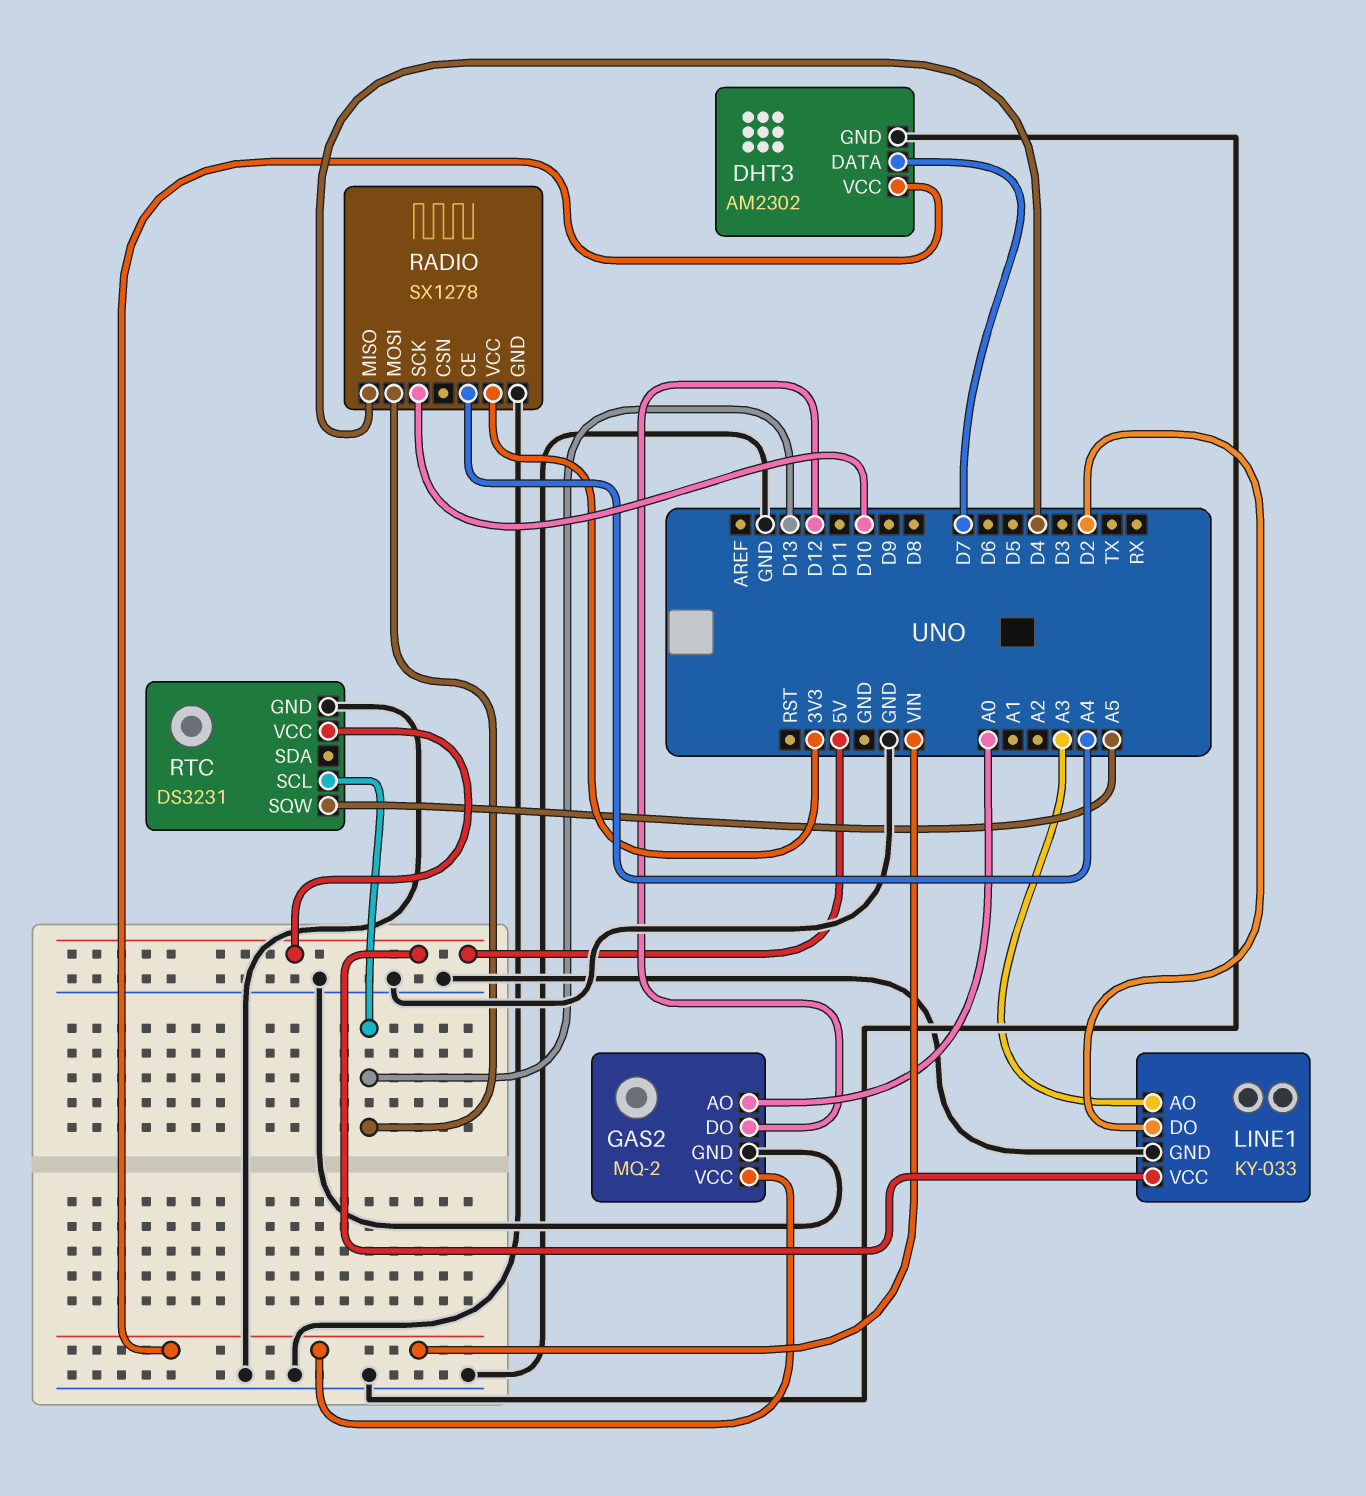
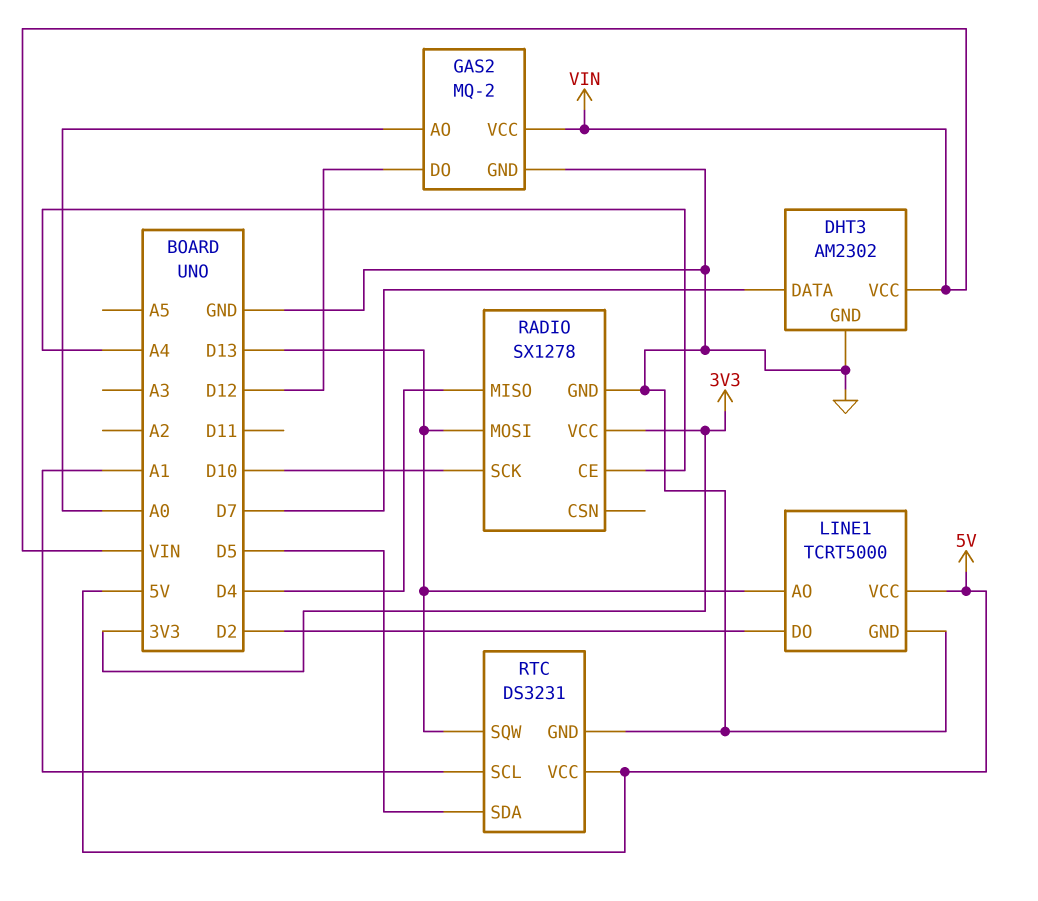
LINE1: KY-033 -> TCRT5000
LINE1 pin AO: A3 -> D13
RTC pin SCL: D13 -> A1
RTC pin SDA: none -> D5
RTC pin SQW: A5 -> D13

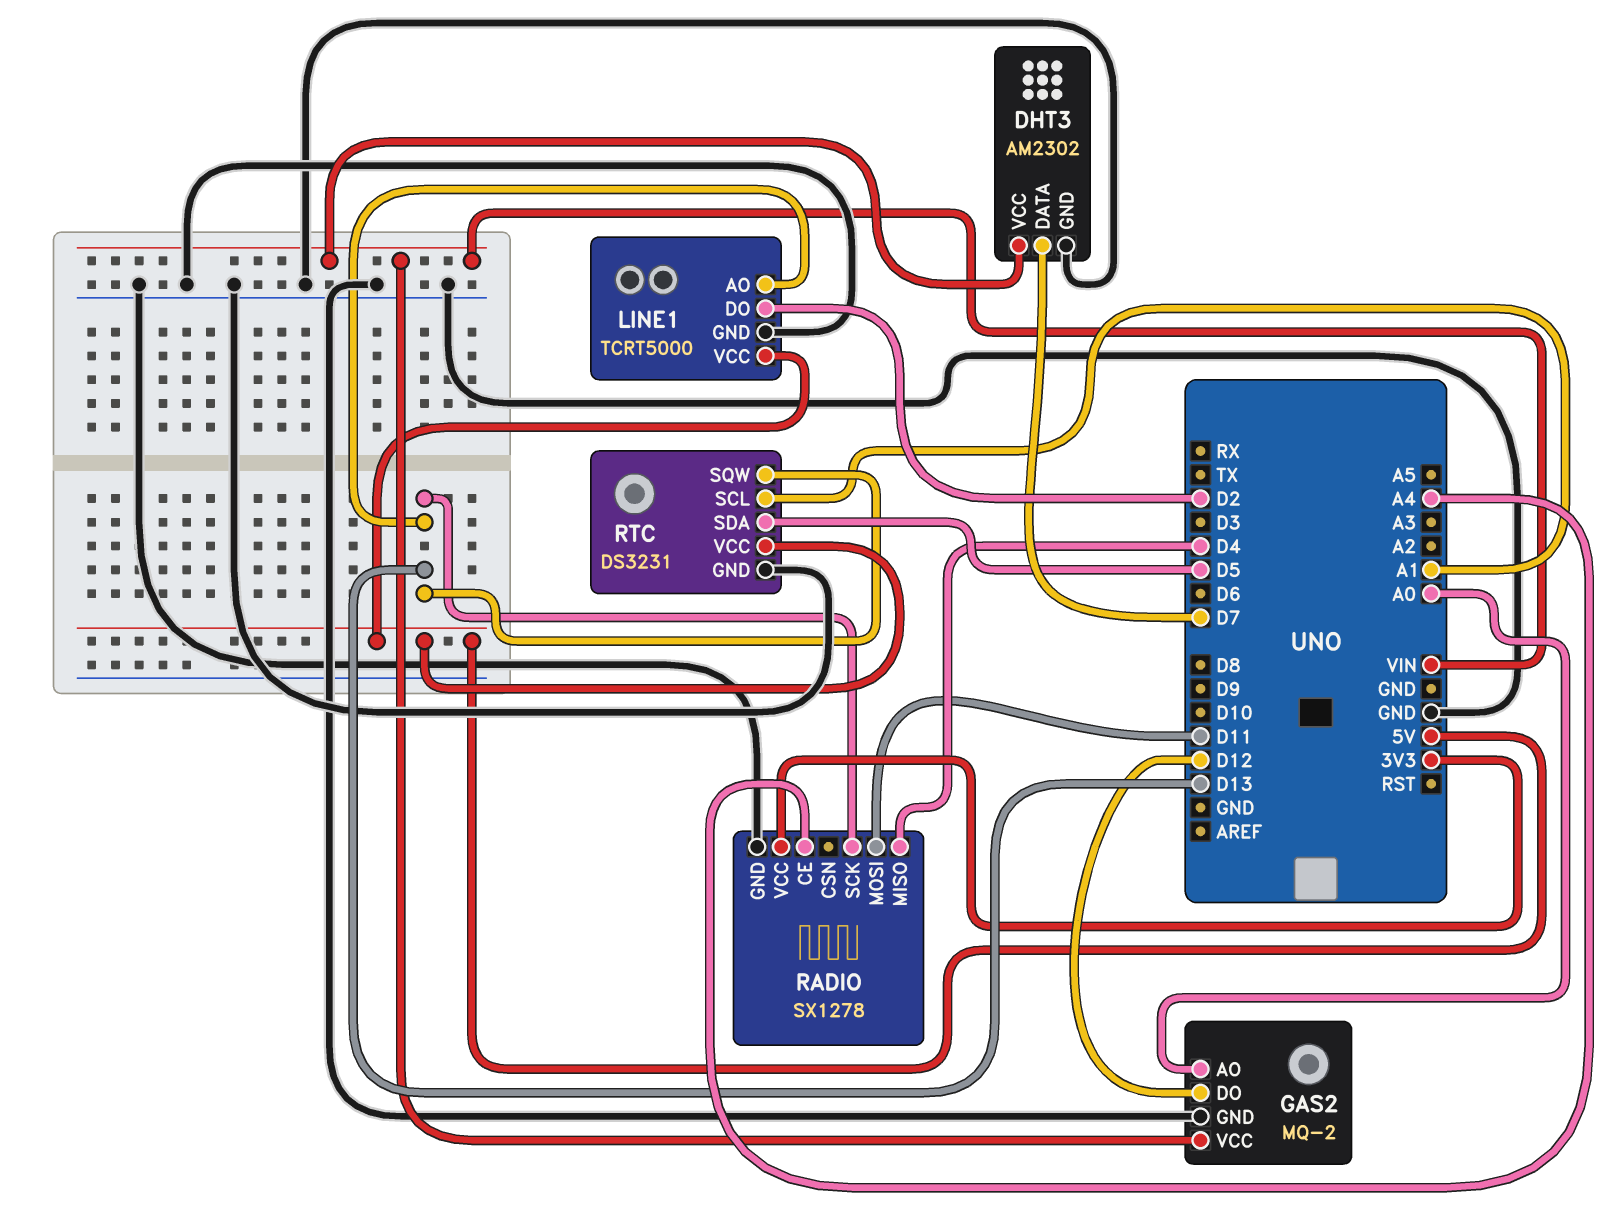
RADIO pin MOSI: D13 -> D11
RADIO pin SCK: D10 -> D13

